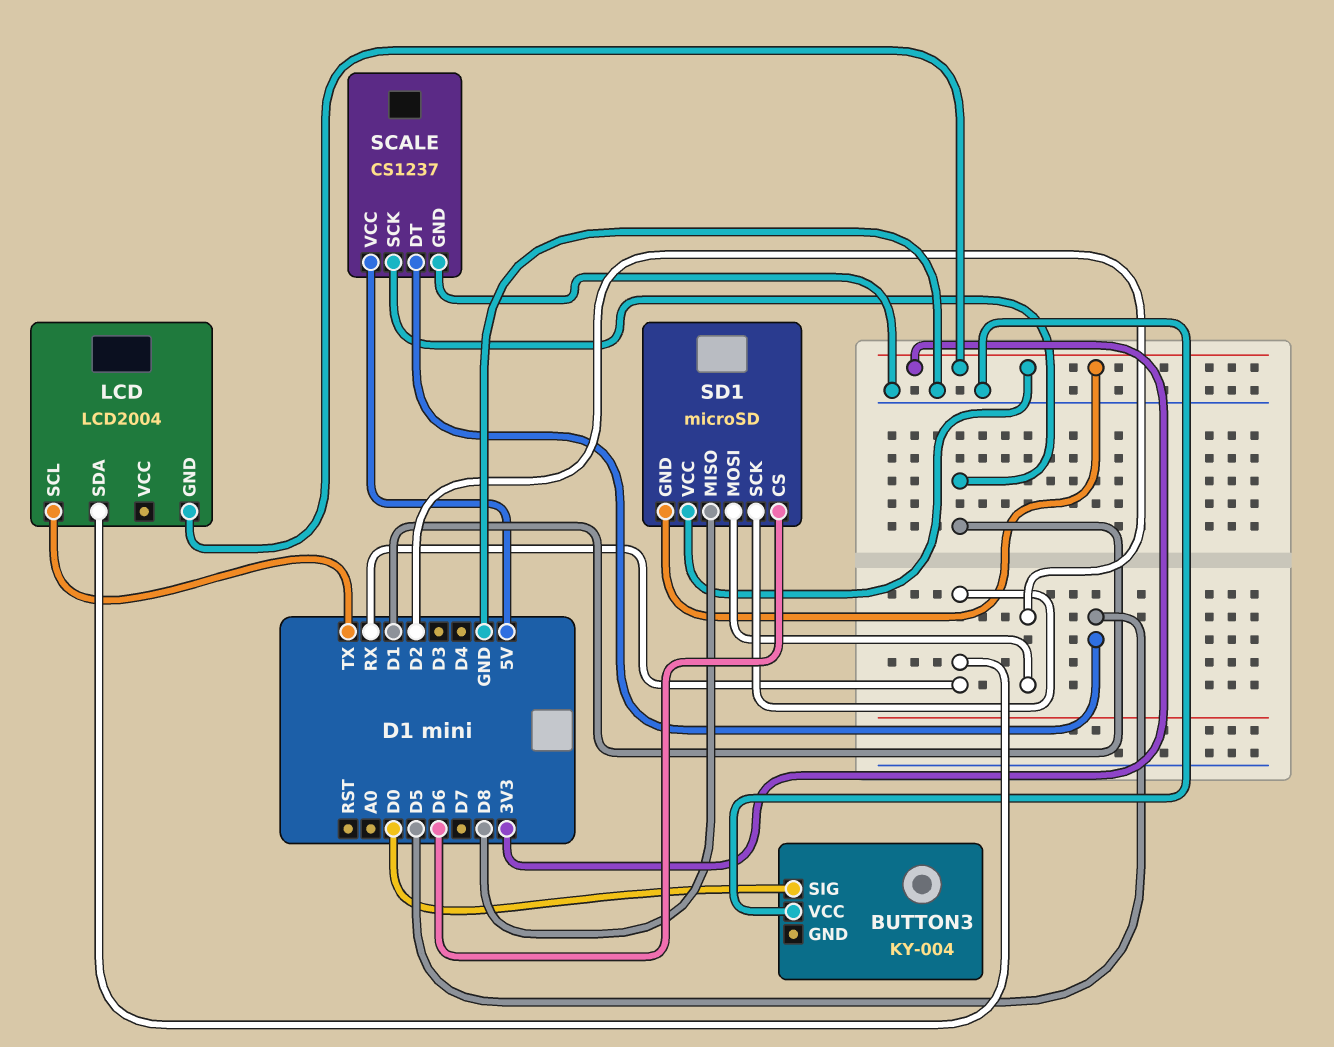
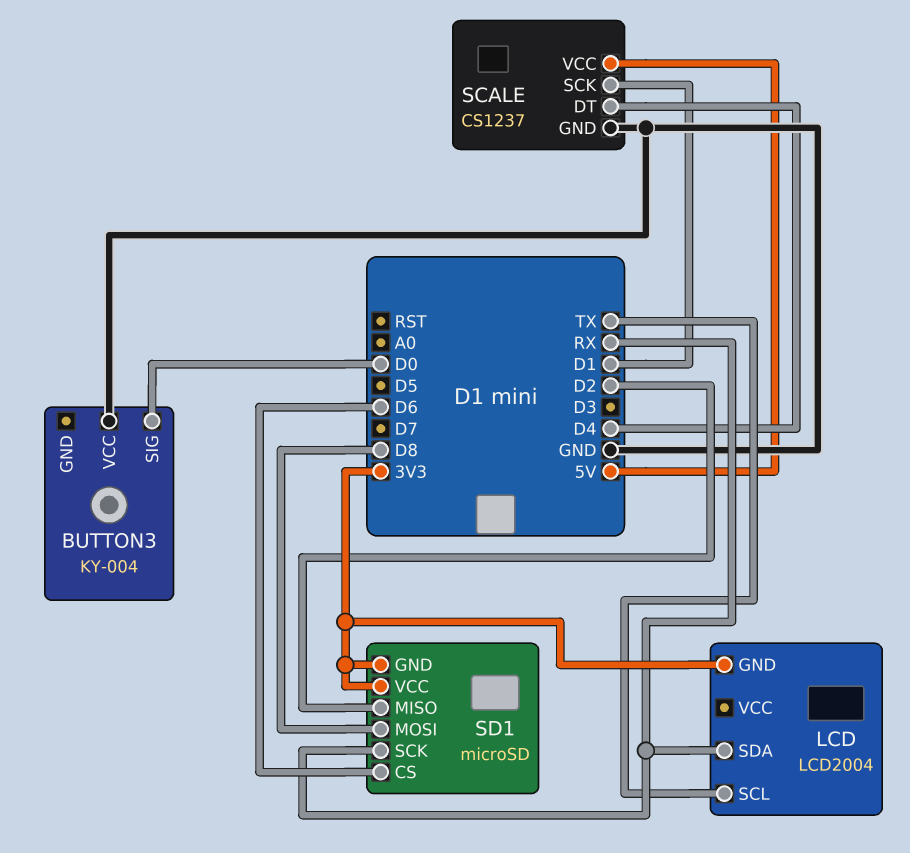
SCALE pin DT: D5 -> D4
SD1 pin MISO: D8 -> D2
SD1 pin MOSI: D2 -> D8

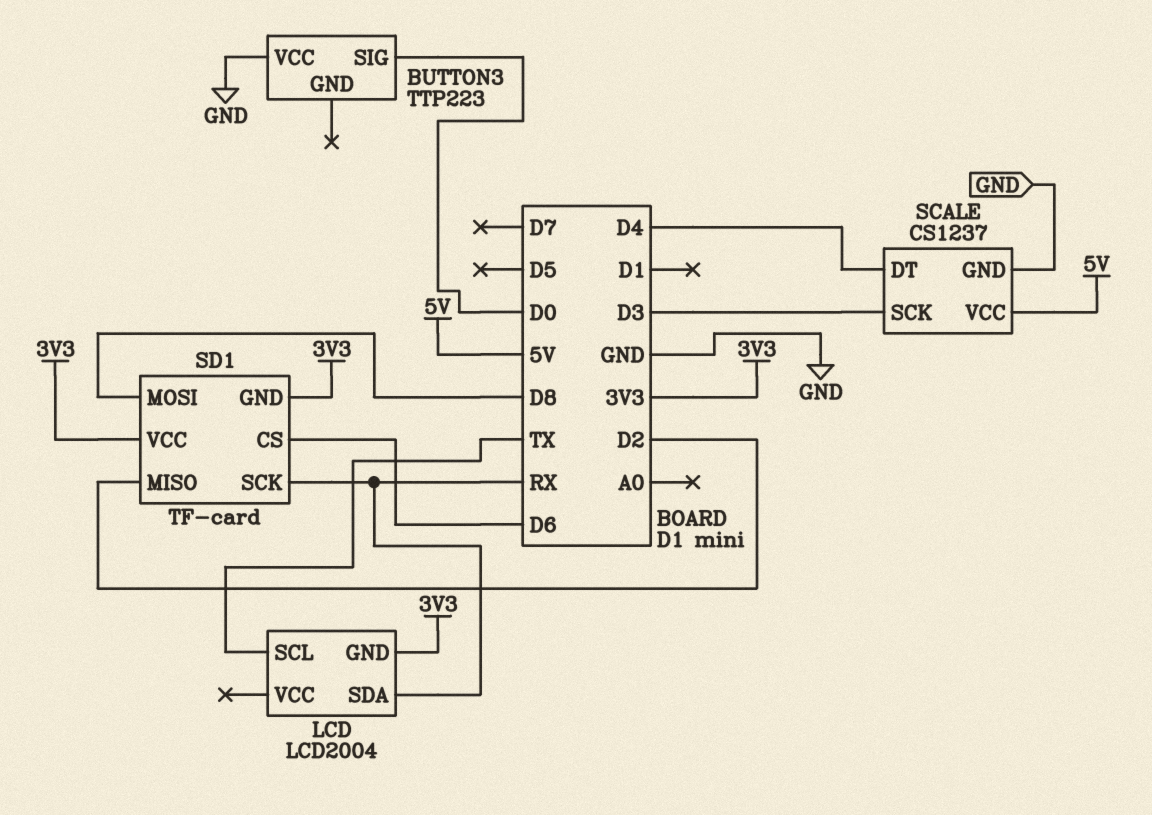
BUTTON3: KY-004 -> TTP223
SCALE pin SCK: D1 -> D3
SD1: microSD -> TF-card

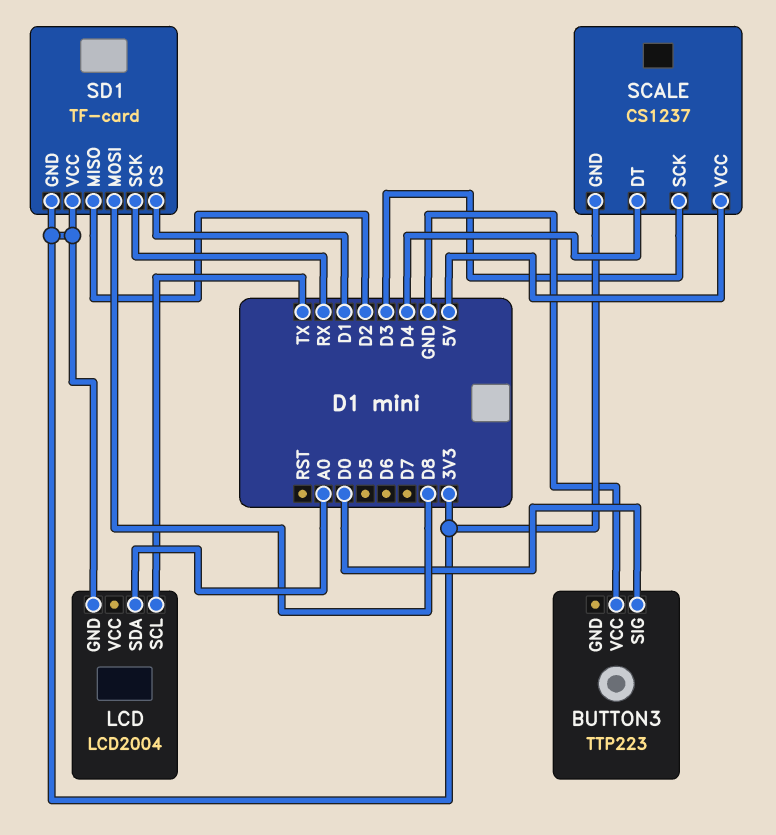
LCD pin SDA: RX -> A0
SCALE pin GND: GND -> 3V3
SD1 pin CS: D6 -> D1

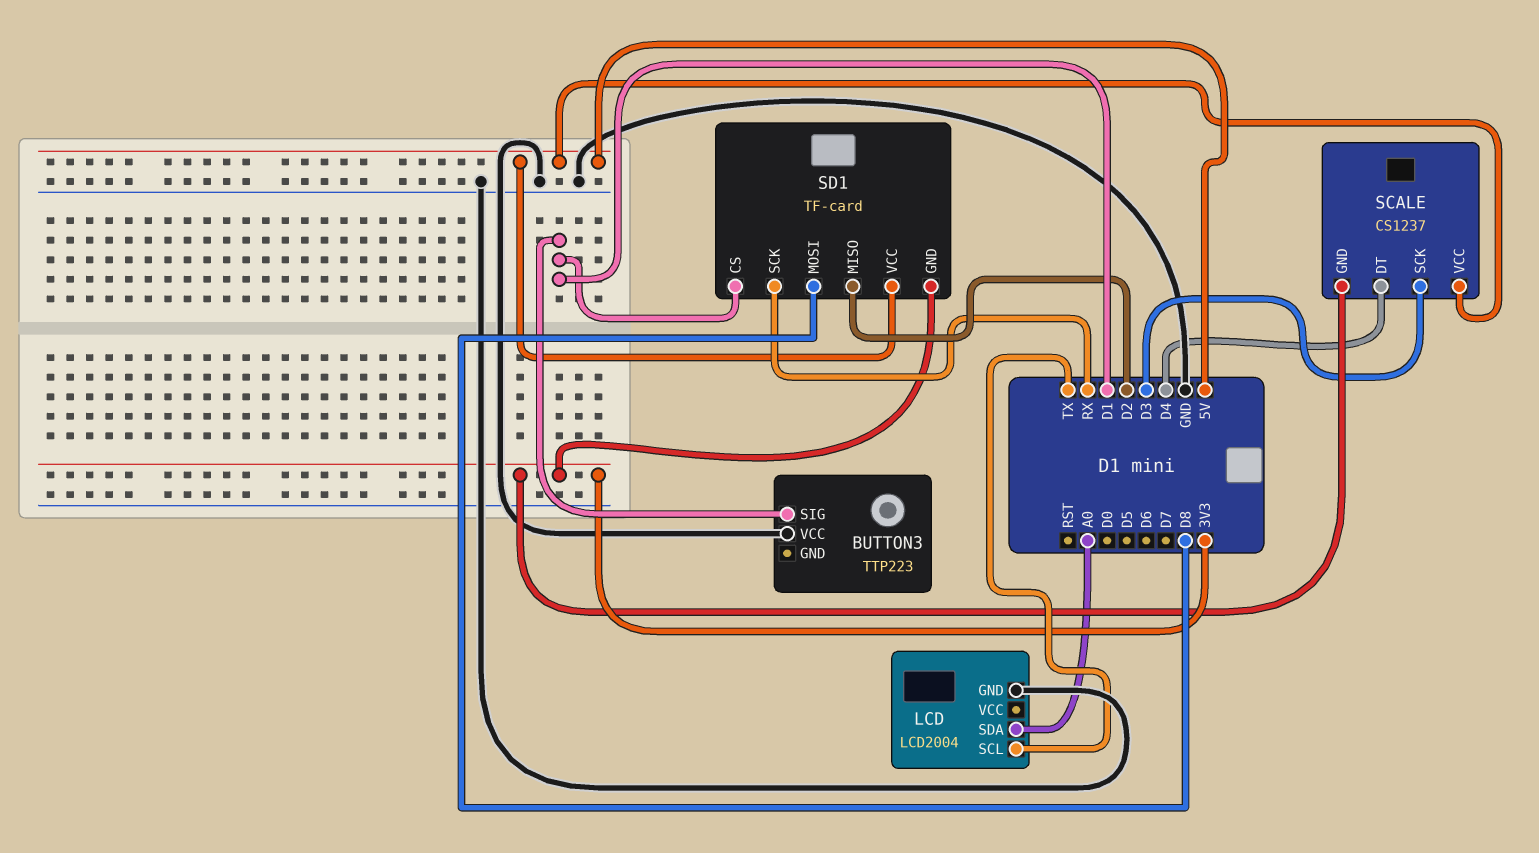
BUTTON3 pin SIG: D0 -> D1
LCD pin GND: 3V3 -> GND
SD1 pin VCC: 3V3 -> 5V

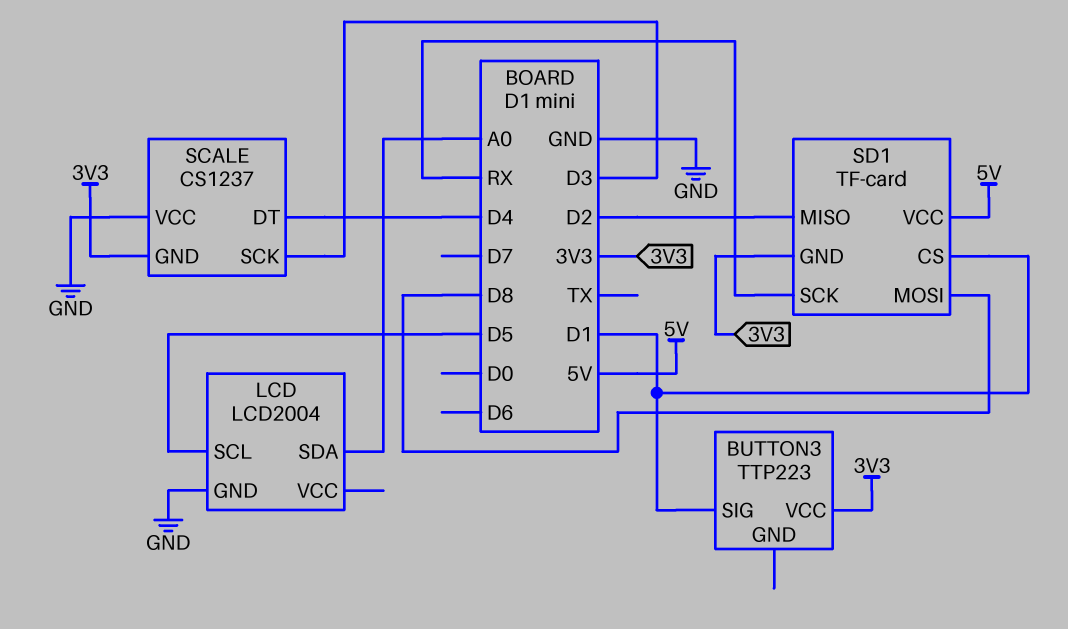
BUTTON3 pin VCC: GND -> 3V3
LCD pin SCL: TX -> D5
SCALE pin VCC: 5V -> GND

